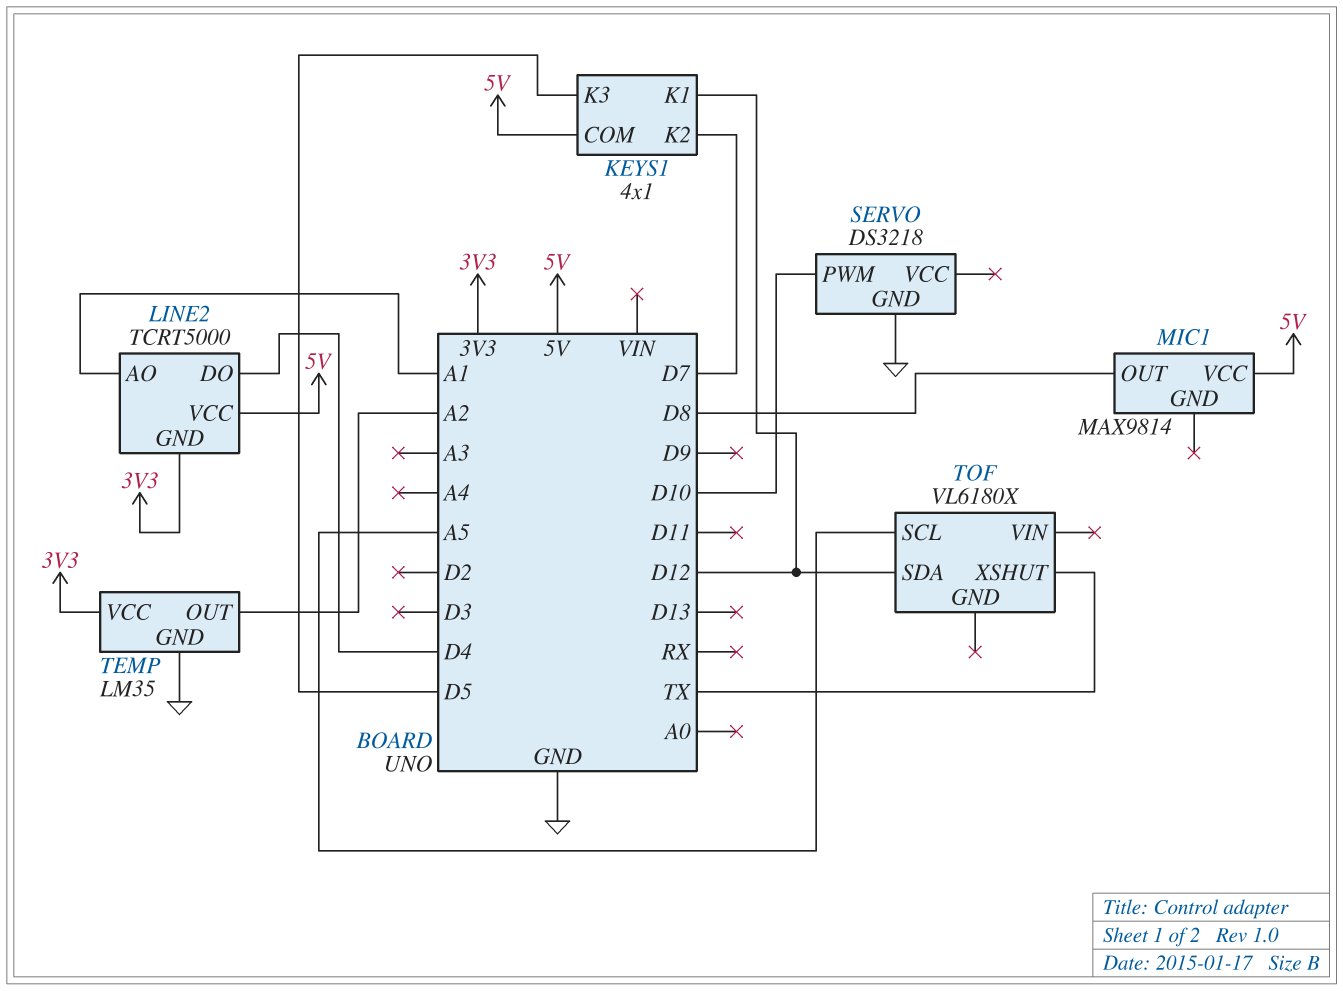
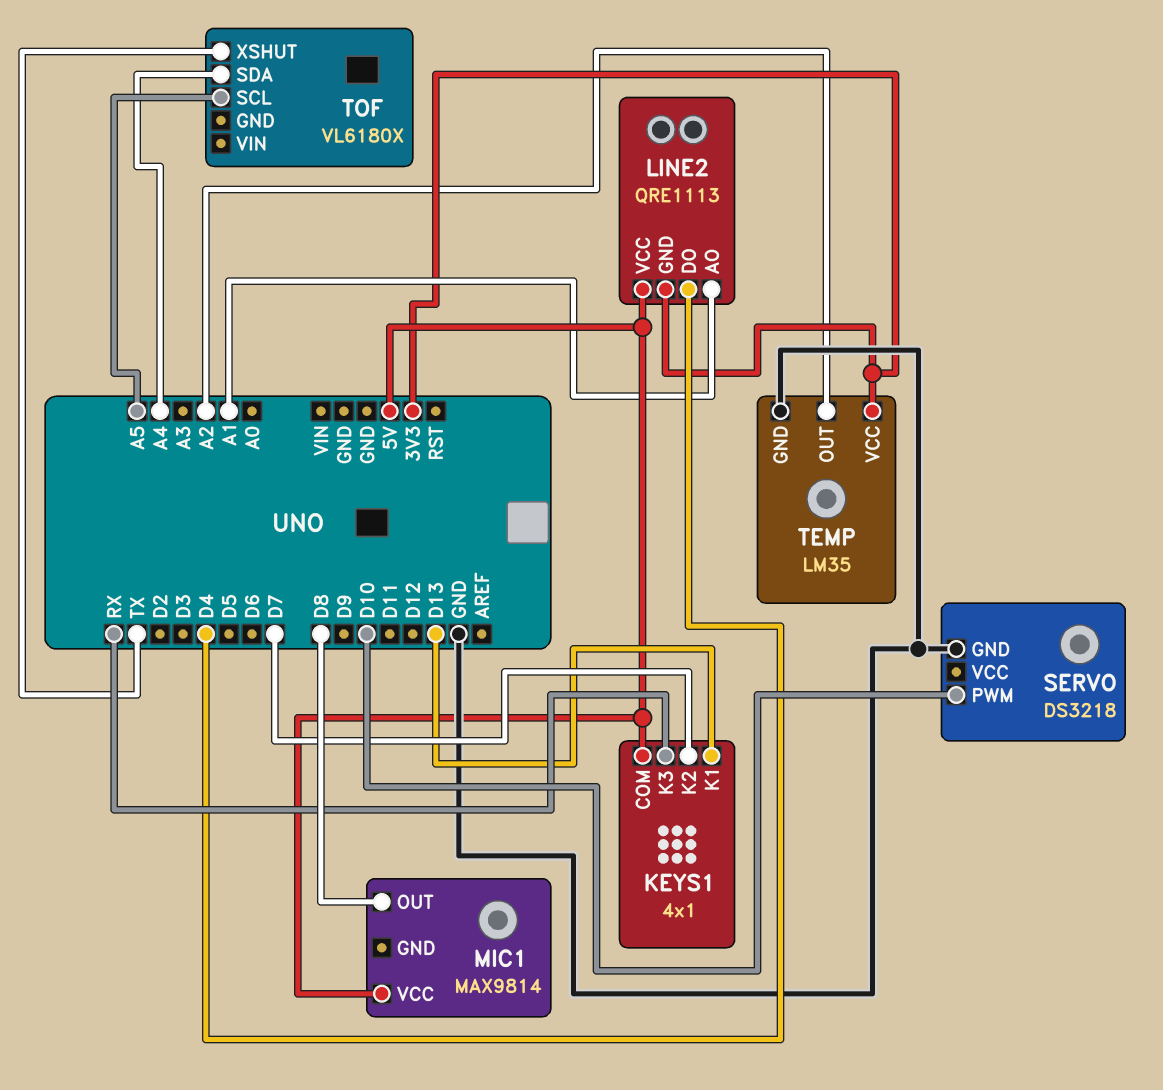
KEYS1 pin K1: D12 -> D13
KEYS1 pin K3: D5 -> RX
LINE2: TCRT5000 -> QRE1113
TOF pin SDA: D12 -> A4

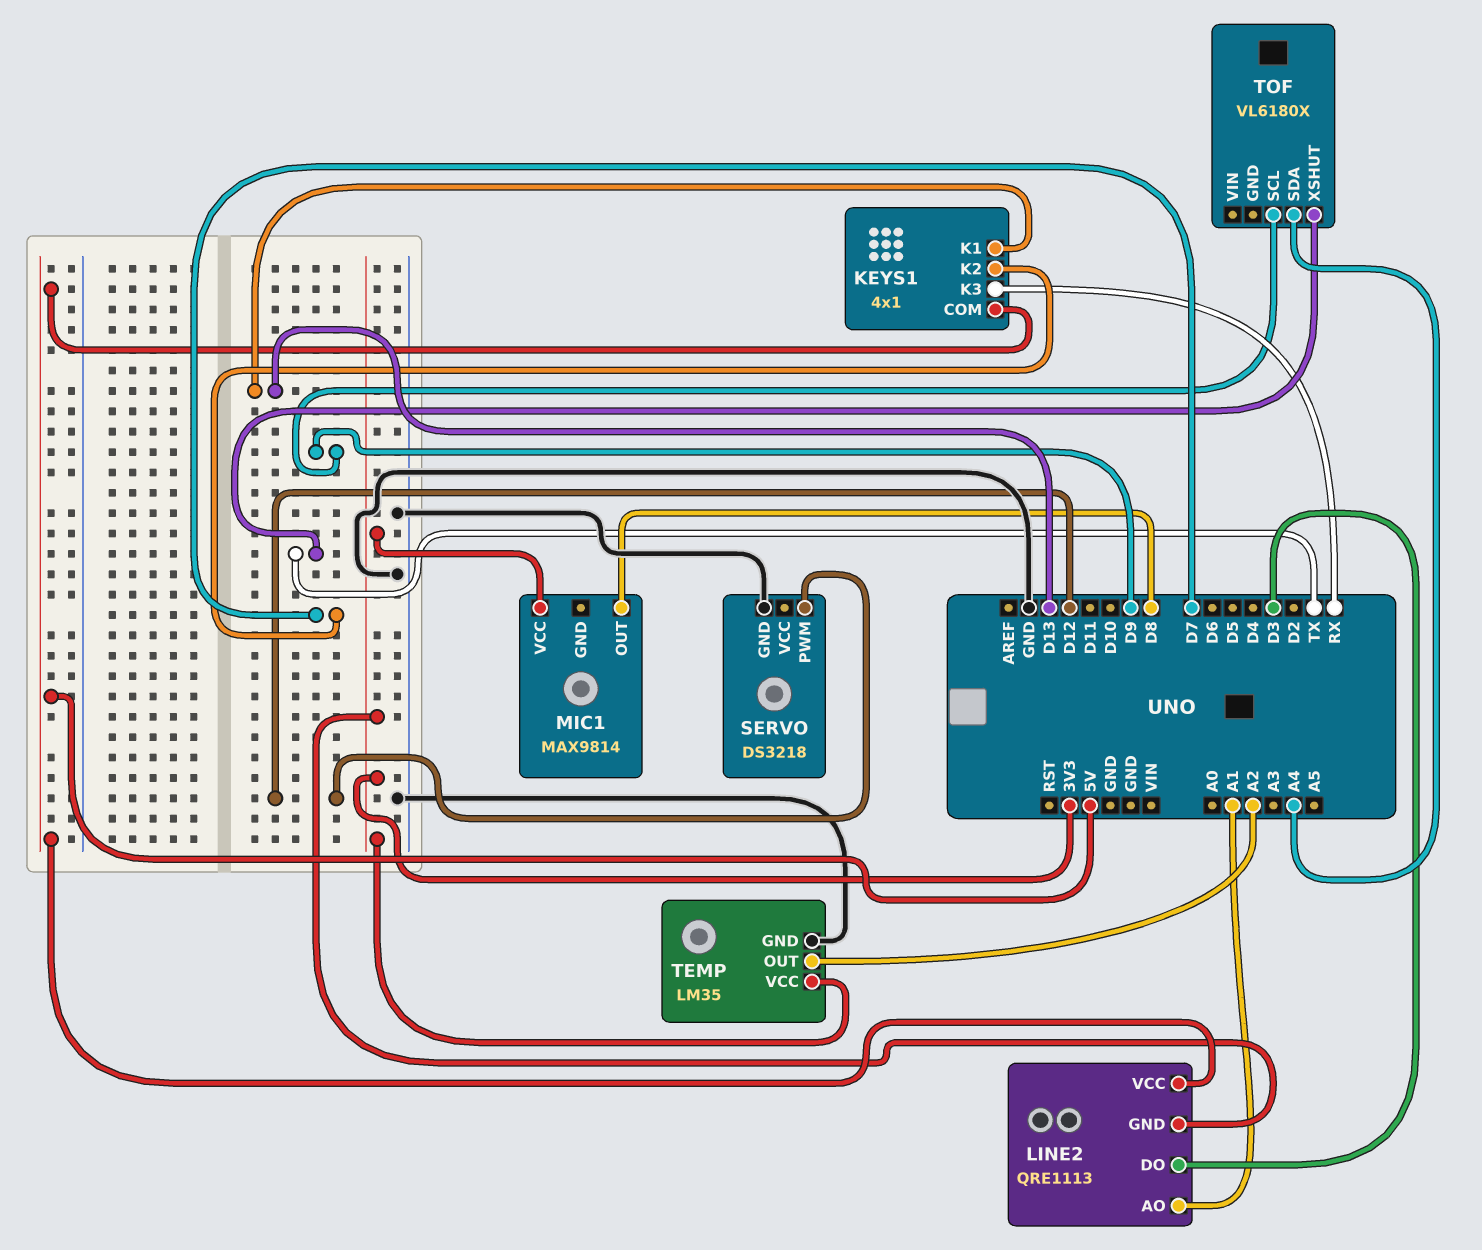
LINE2 pin DO: D4 -> D3
MIC1 pin VCC: 5V -> 3V3
SERVO pin PWM: D10 -> D12
TOF pin SCL: A5 -> D9

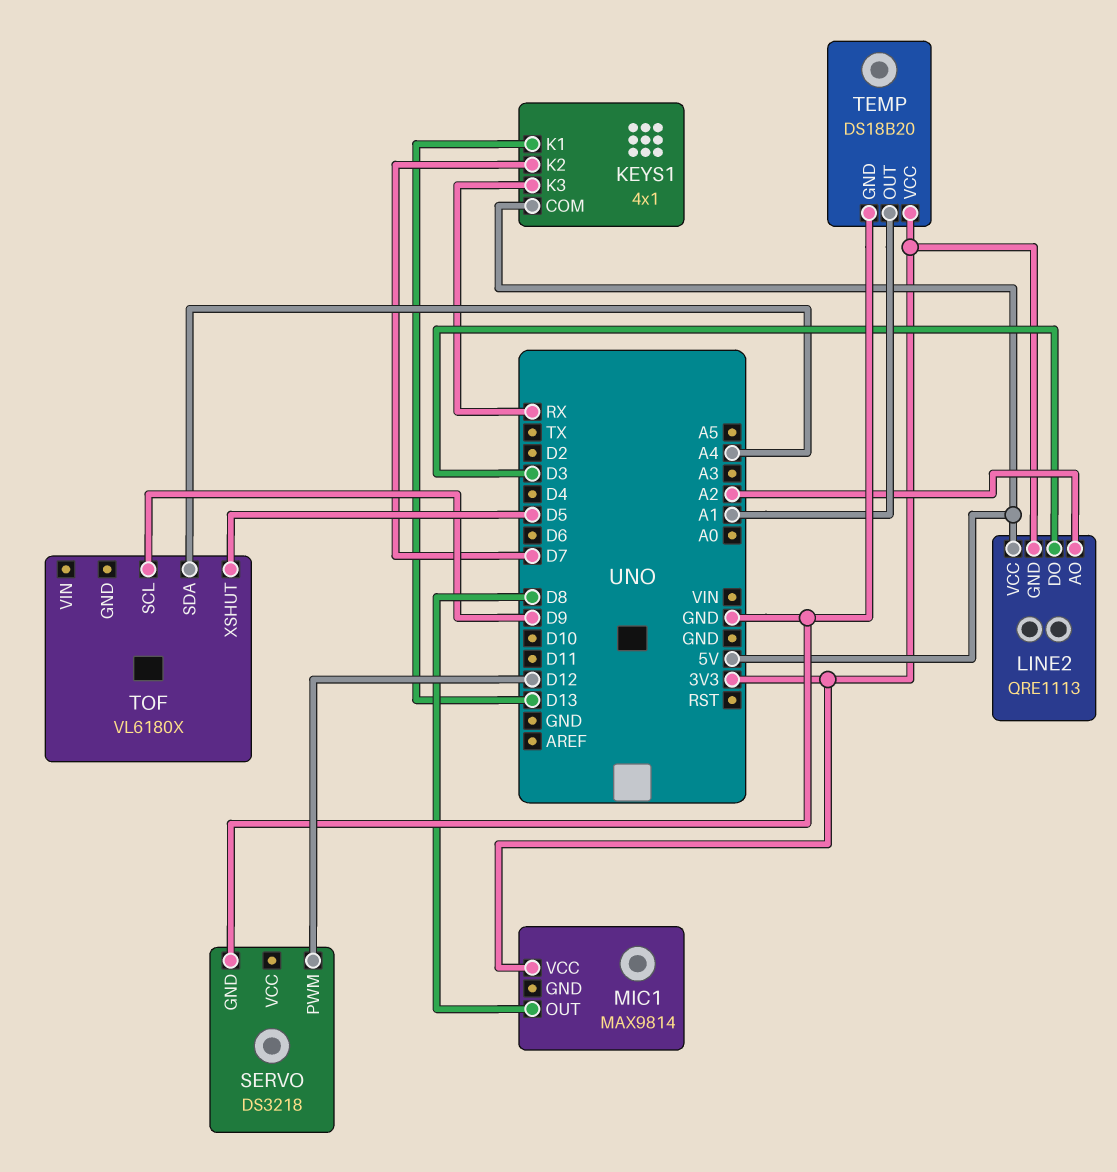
LINE2 pin AO: A1 -> A2
TEMP: LM35 -> DS18B20
TEMP pin OUT: A2 -> A1
TOF pin XSHUT: TX -> D5

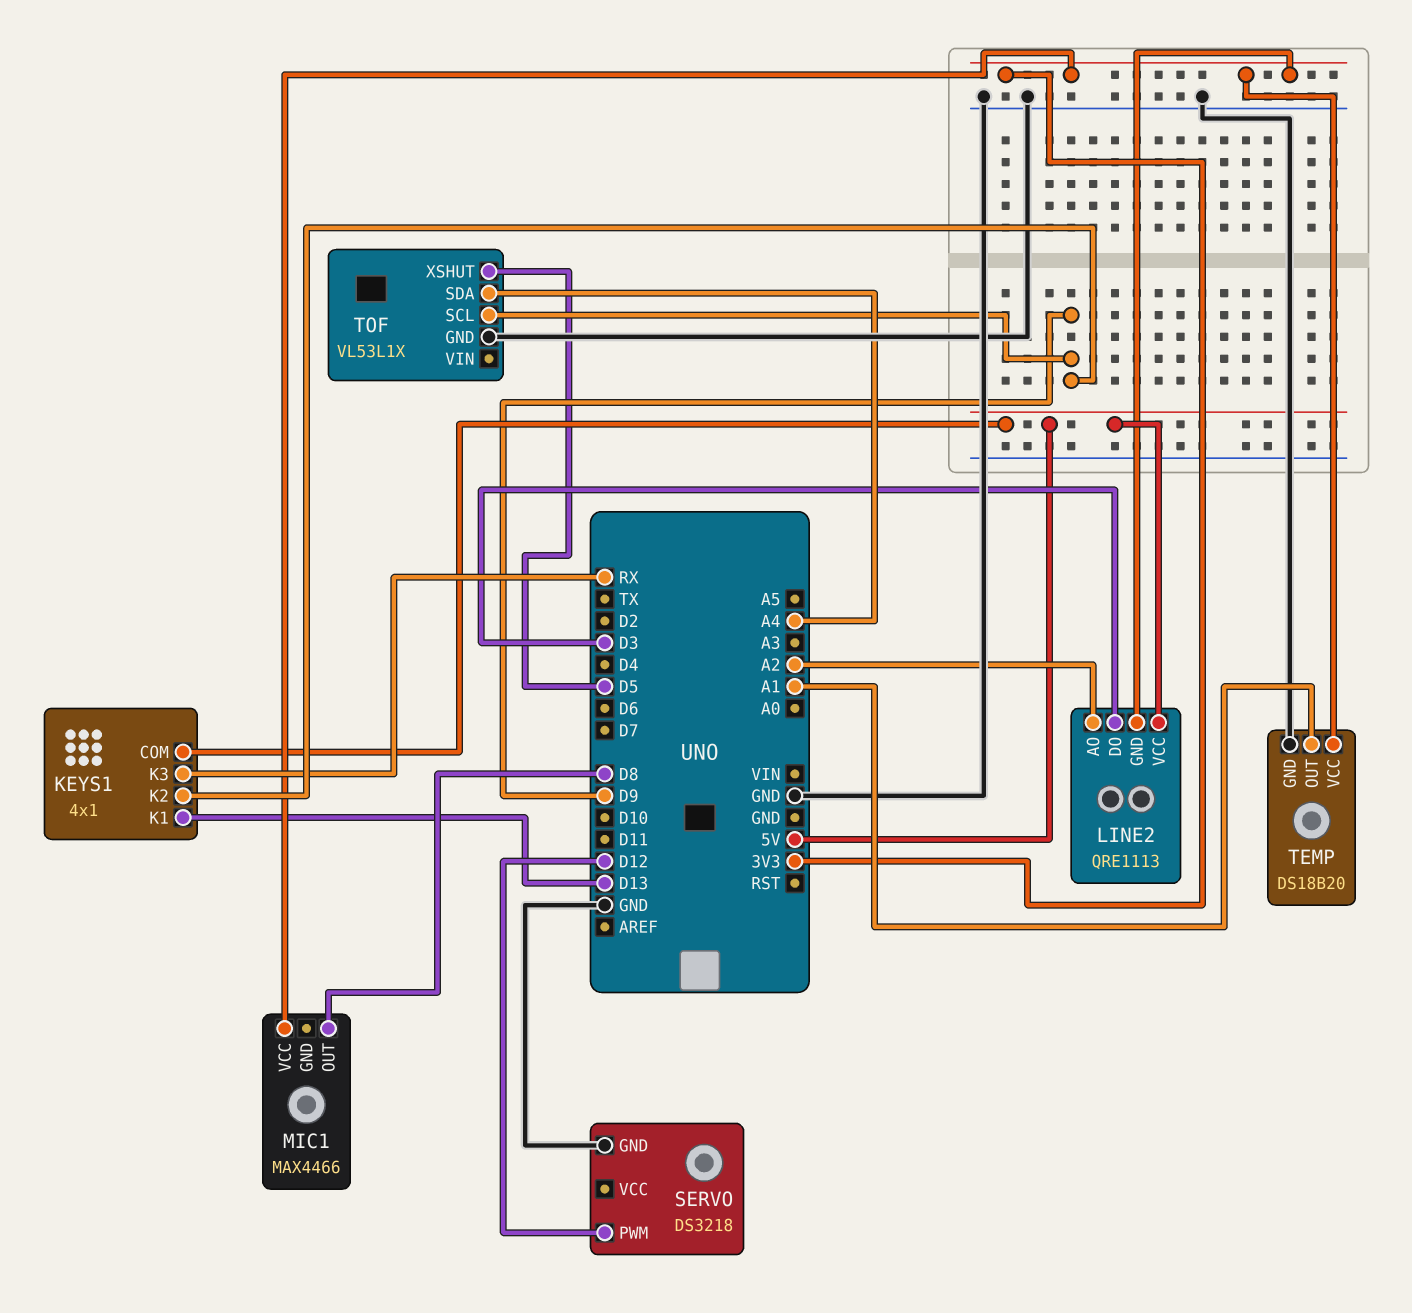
KEYS1 pin K2: D7 -> D9
MIC1: MAX9814 -> MAX4466
TOF: VL6180X -> VL53L1X
TOF pin GND: none -> GND

